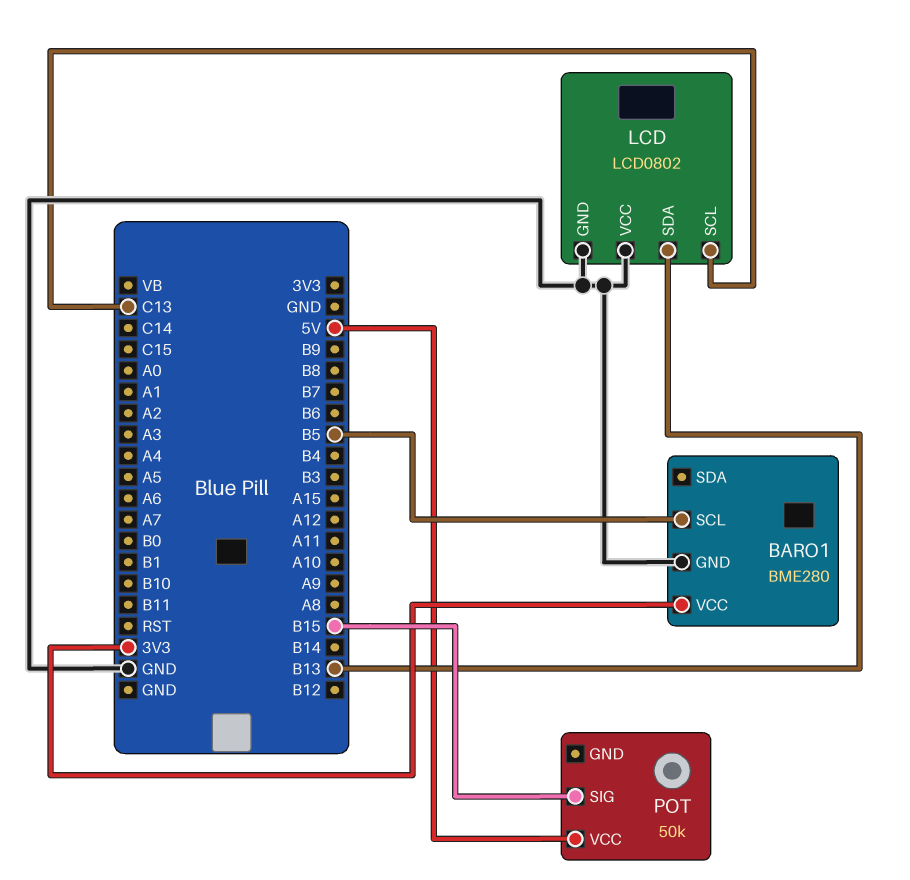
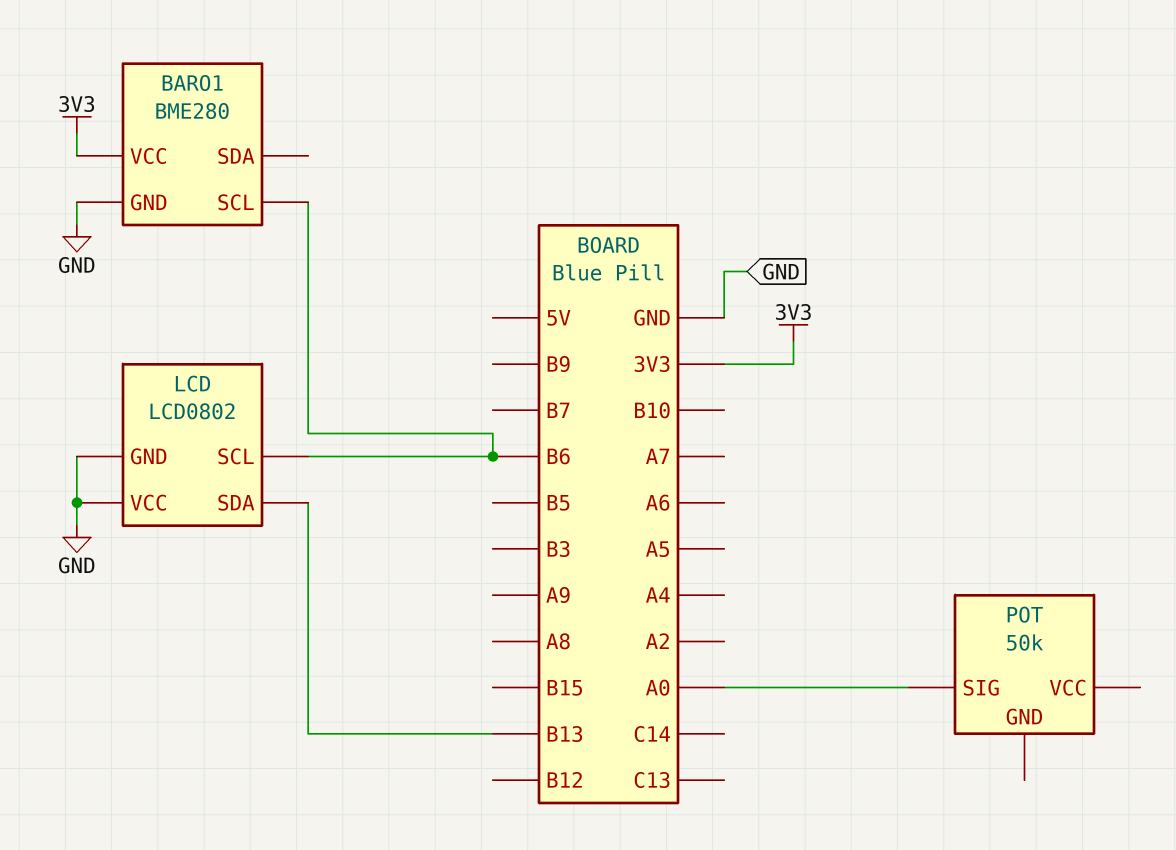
BARO1 pin SCL: B5 -> B6
LCD pin SCL: C13 -> B6
POT pin SIG: B15 -> A0
POT pin VCC: 5V -> none

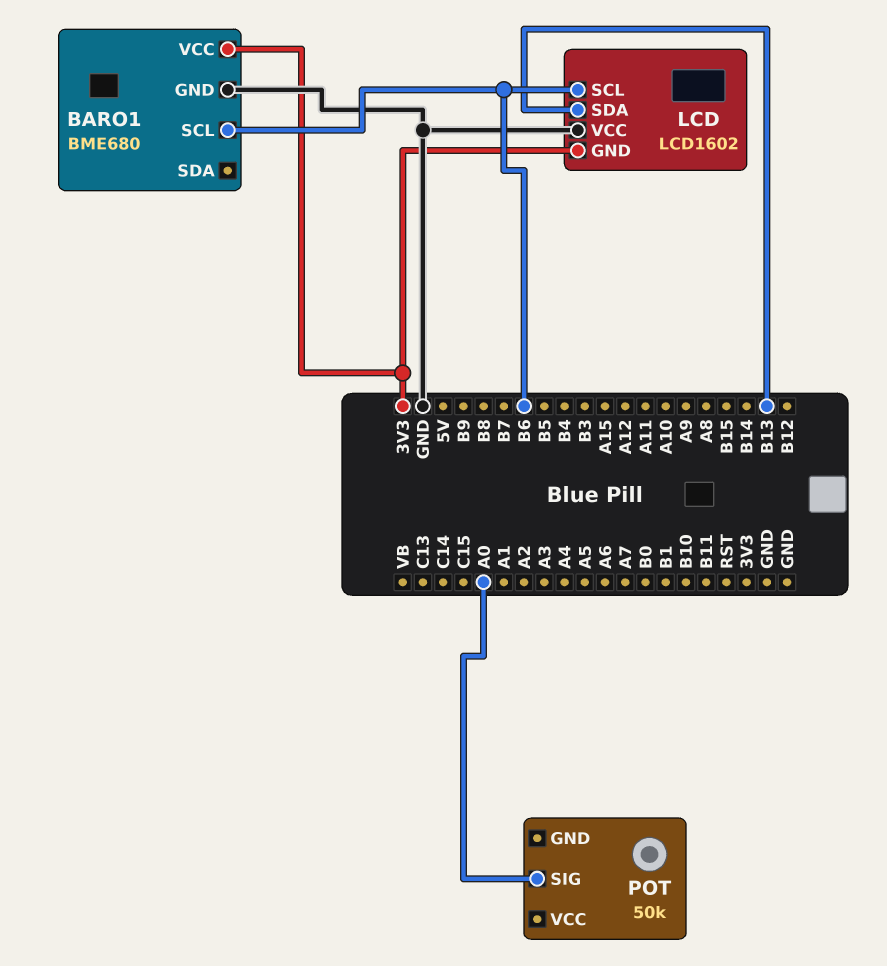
BARO1: BME280 -> BME680
LCD: LCD0802 -> LCD1602
LCD pin GND: GND -> 3V3

